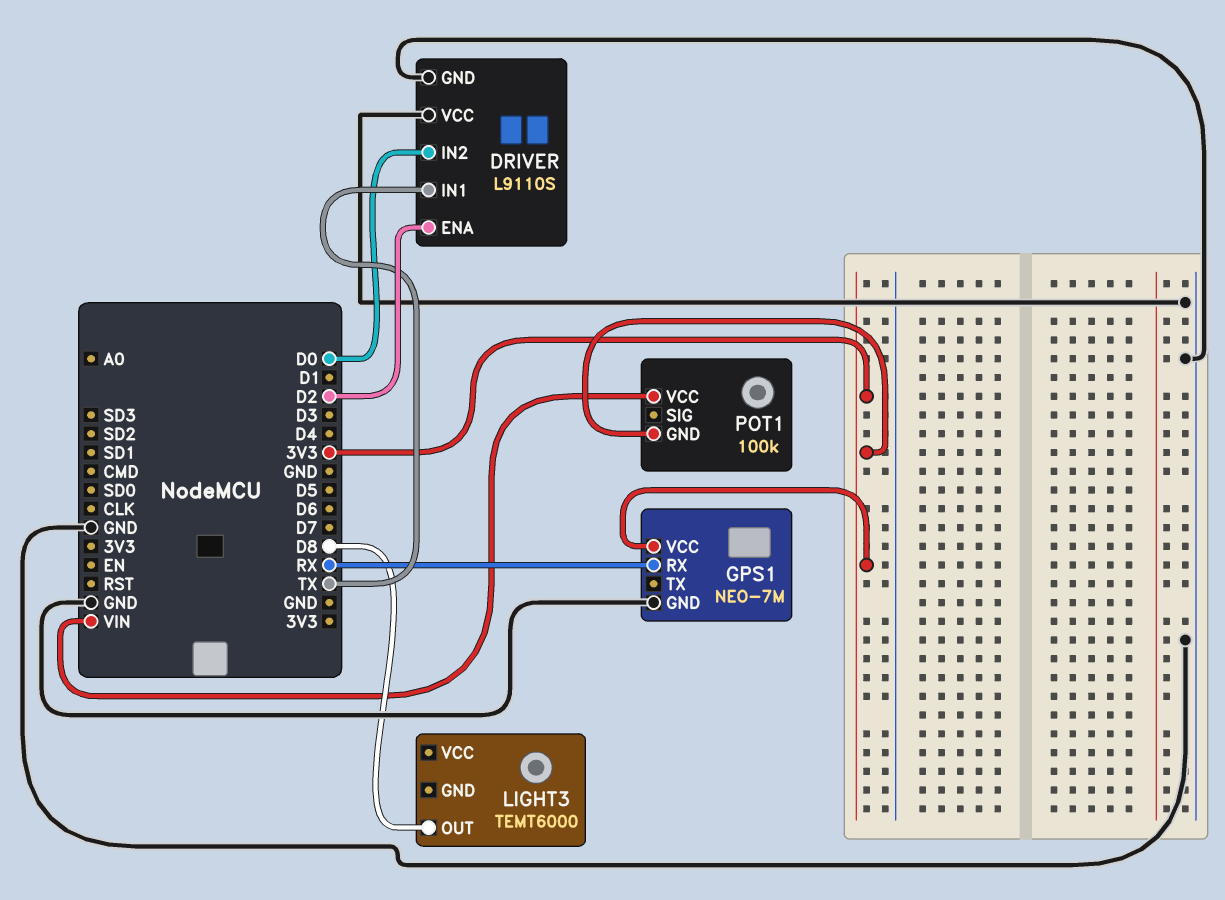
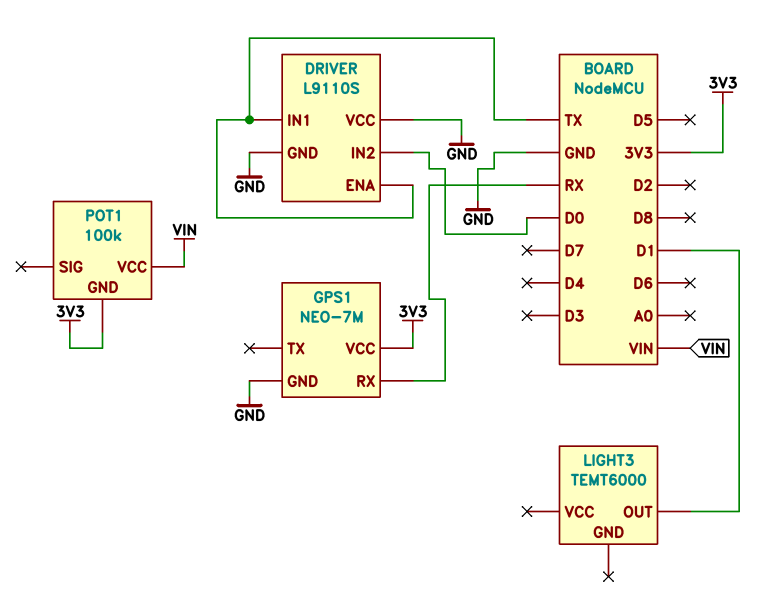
DRIVER pin ENA: D2 -> TX
LIGHT3 pin OUT: D8 -> D1

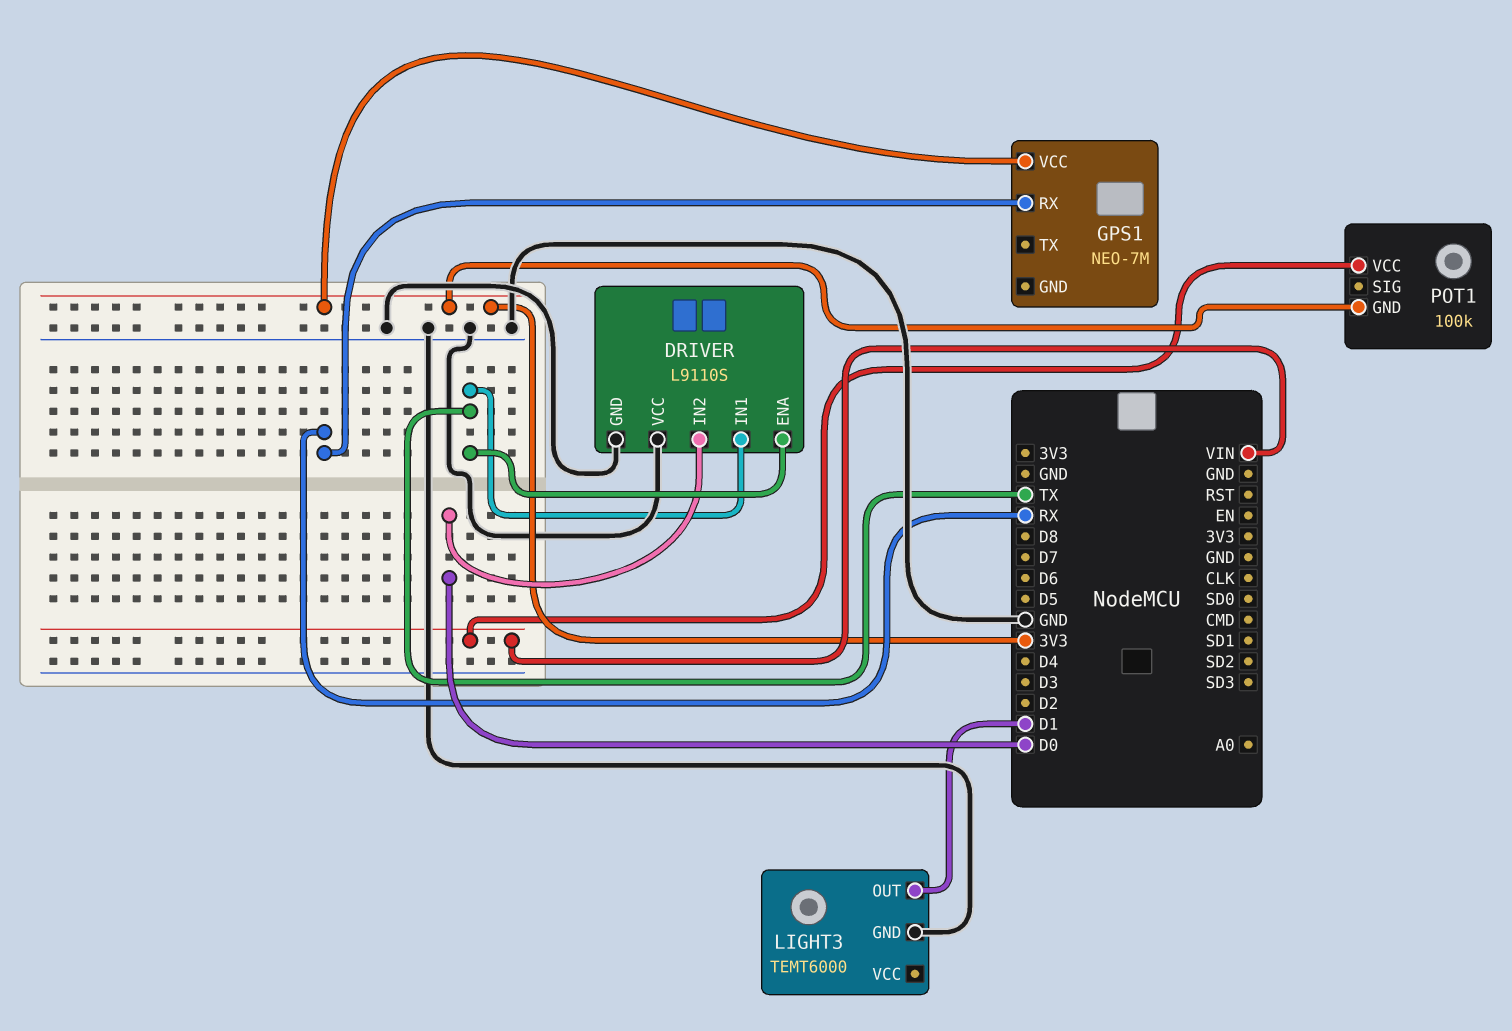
GPS1 pin GND: GND -> none
LIGHT3 pin GND: none -> GND

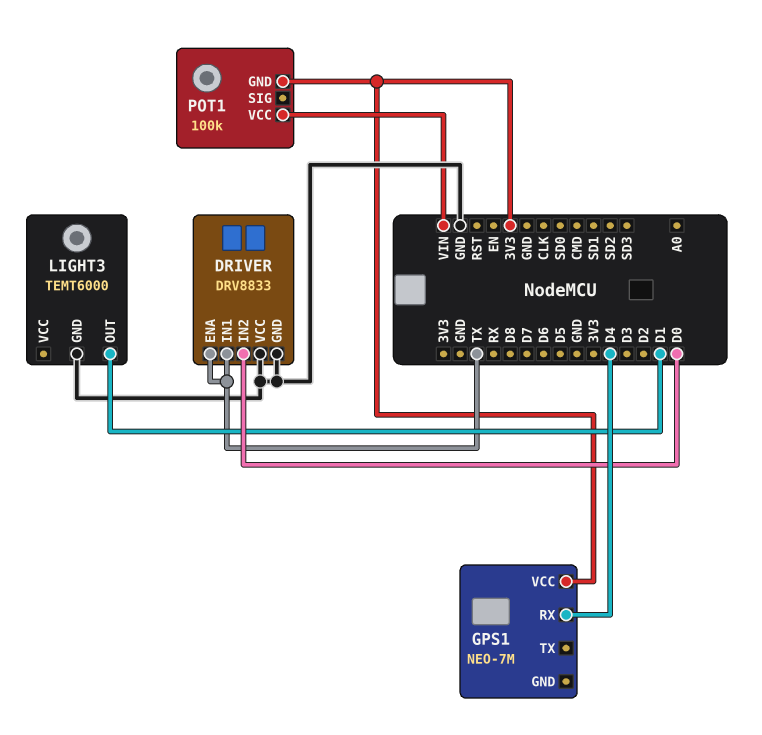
DRIVER: L9110S -> DRV8833
GPS1 pin RX: RX -> D4

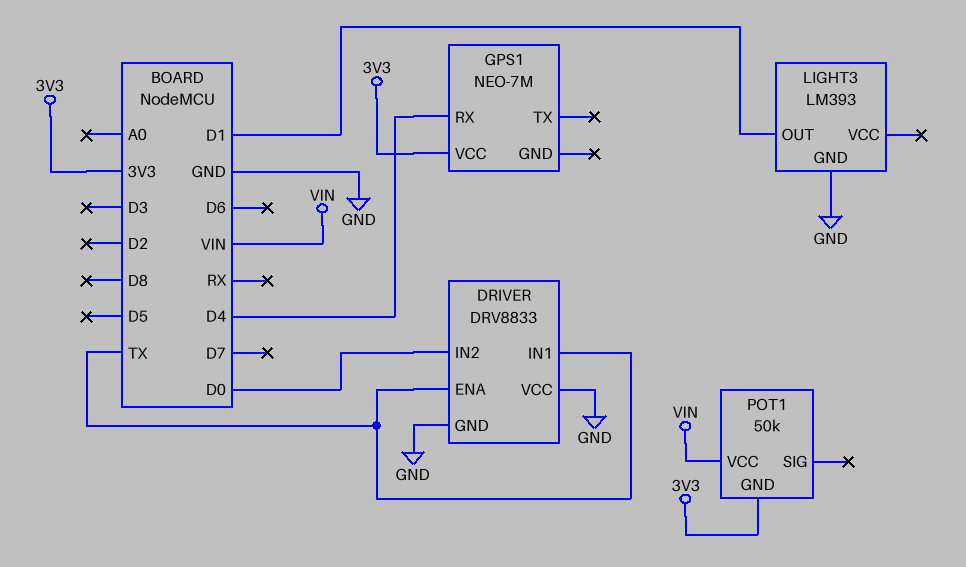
LIGHT3: TEMT6000 -> LM393
POT1: 100k -> 50k

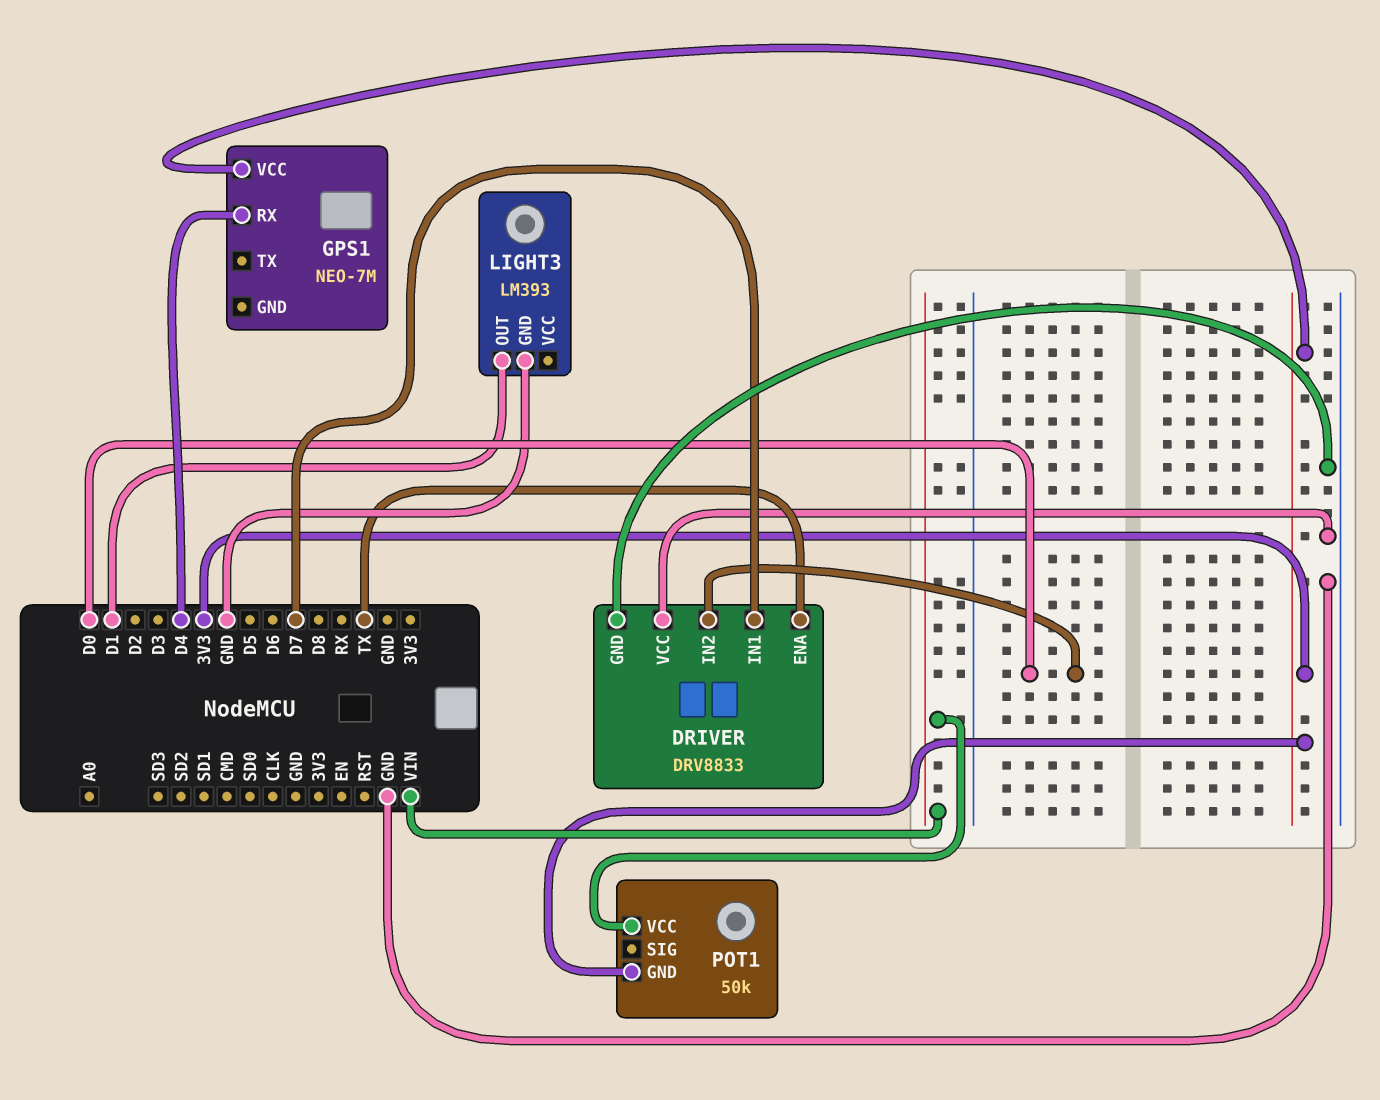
DRIVER pin IN1: TX -> D7

